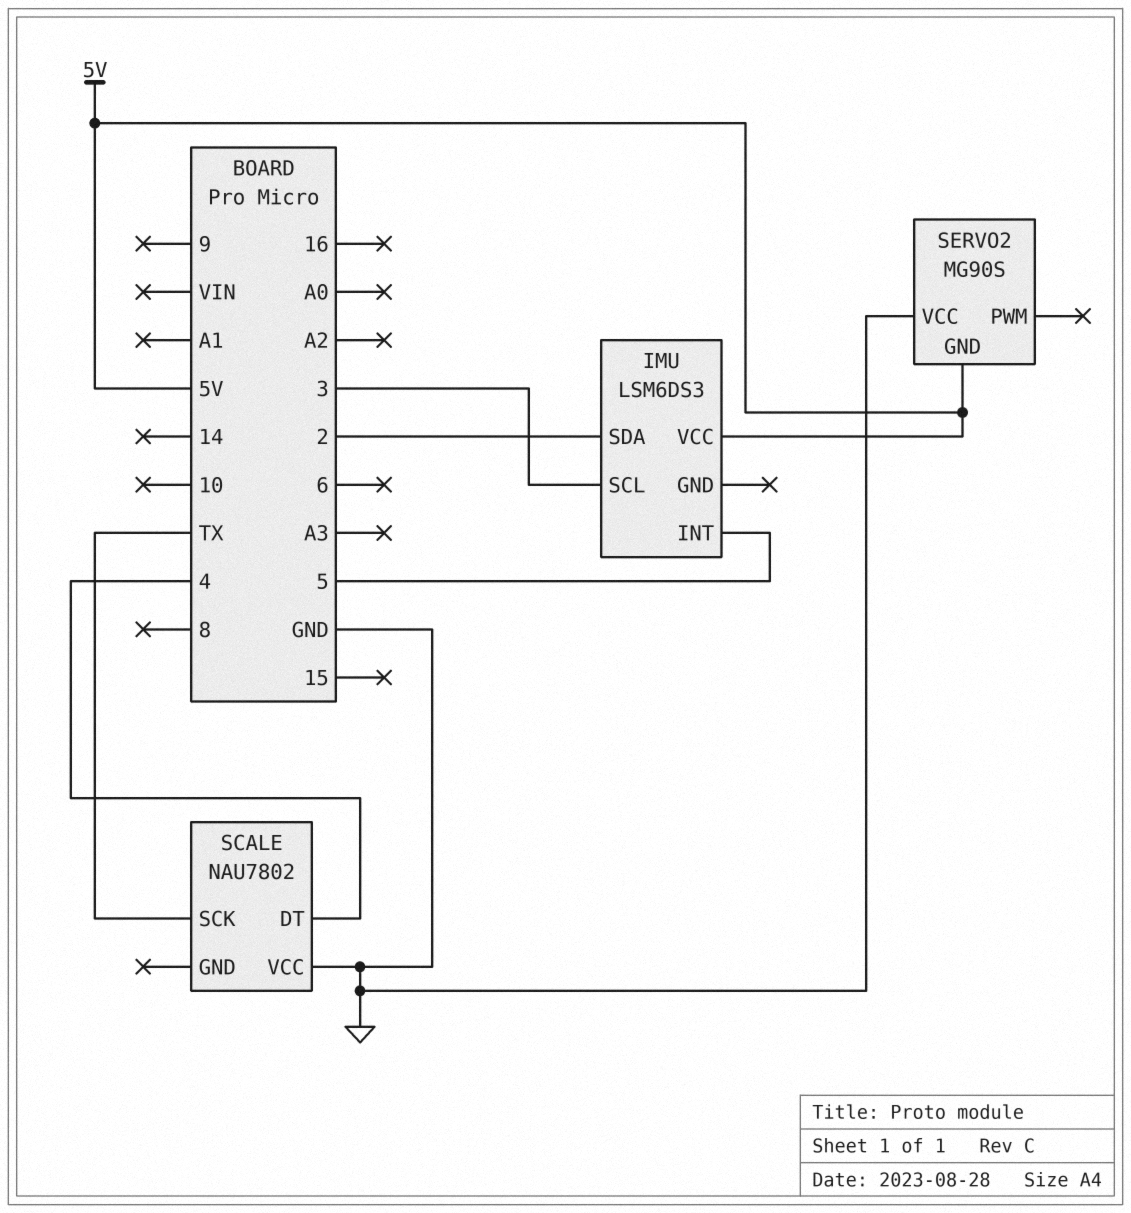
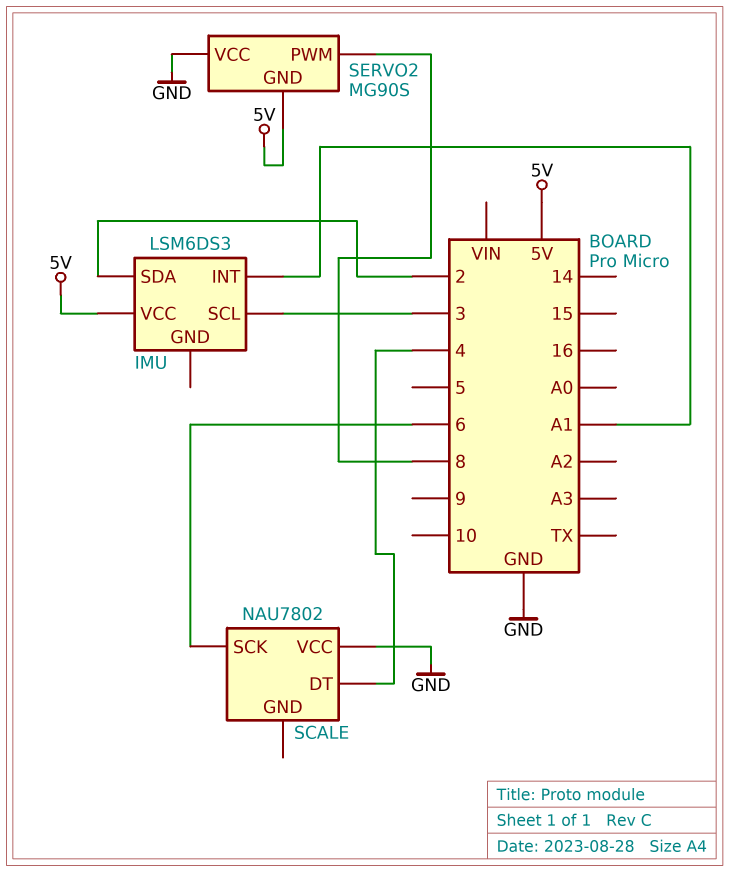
IMU pin INT: 5 -> A1
SCALE pin SCK: TX -> 6
SERVO2 pin PWM: none -> 8

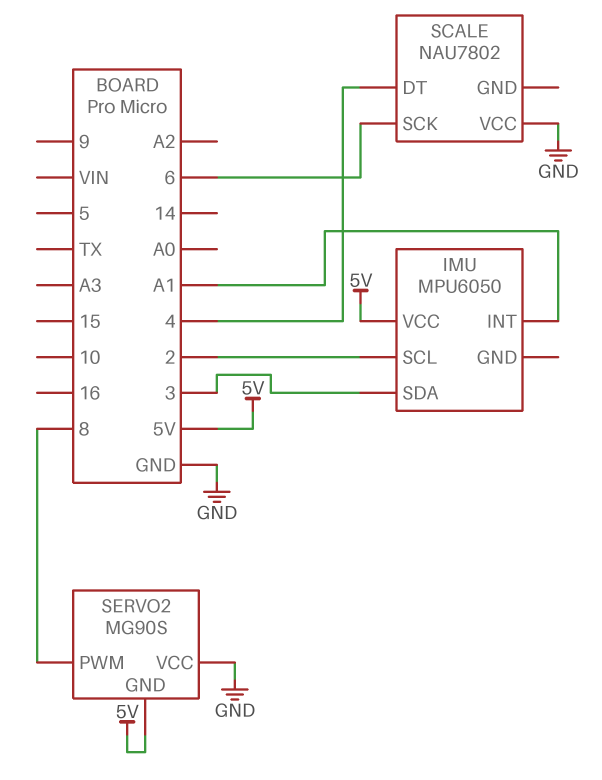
IMU: LSM6DS3 -> MPU6050
IMU pin SCL: 3 -> 2
IMU pin SDA: 2 -> 3

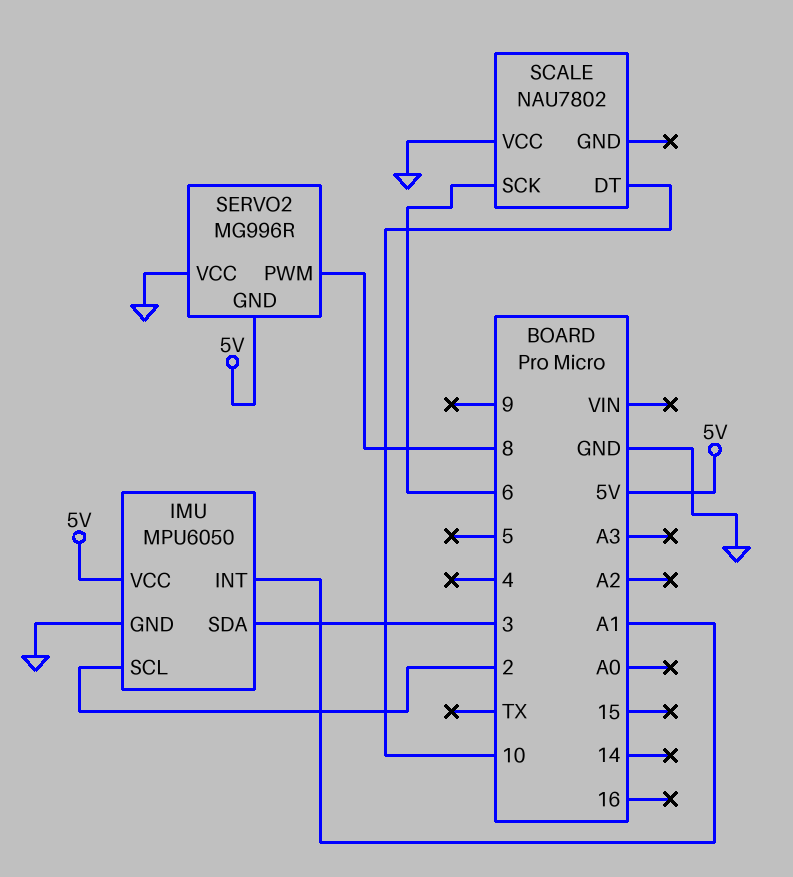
IMU pin GND: none -> GND
SCALE pin DT: 4 -> 10
SERVO2: MG90S -> MG996R

